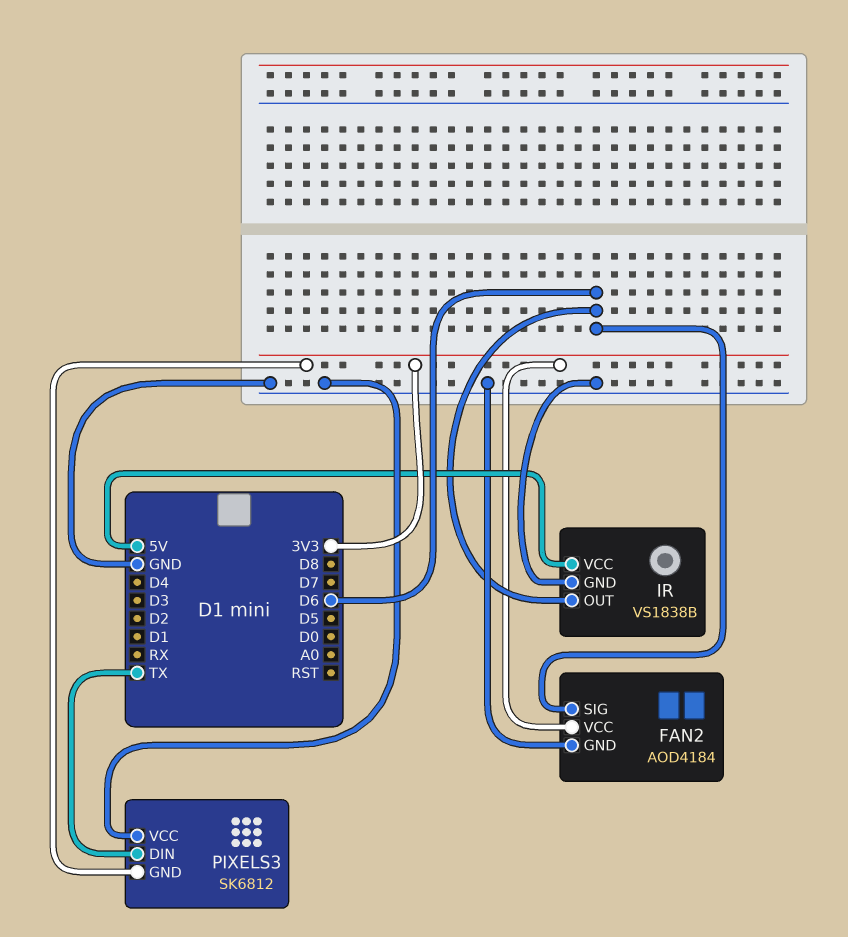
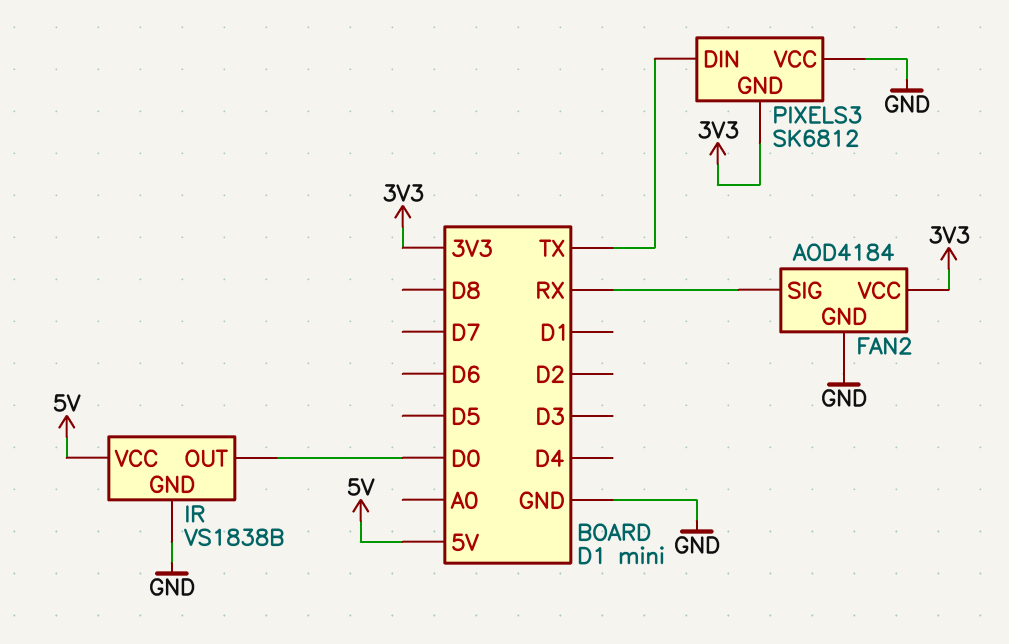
FAN2 pin SIG: D6 -> RX
IR pin OUT: D6 -> D0

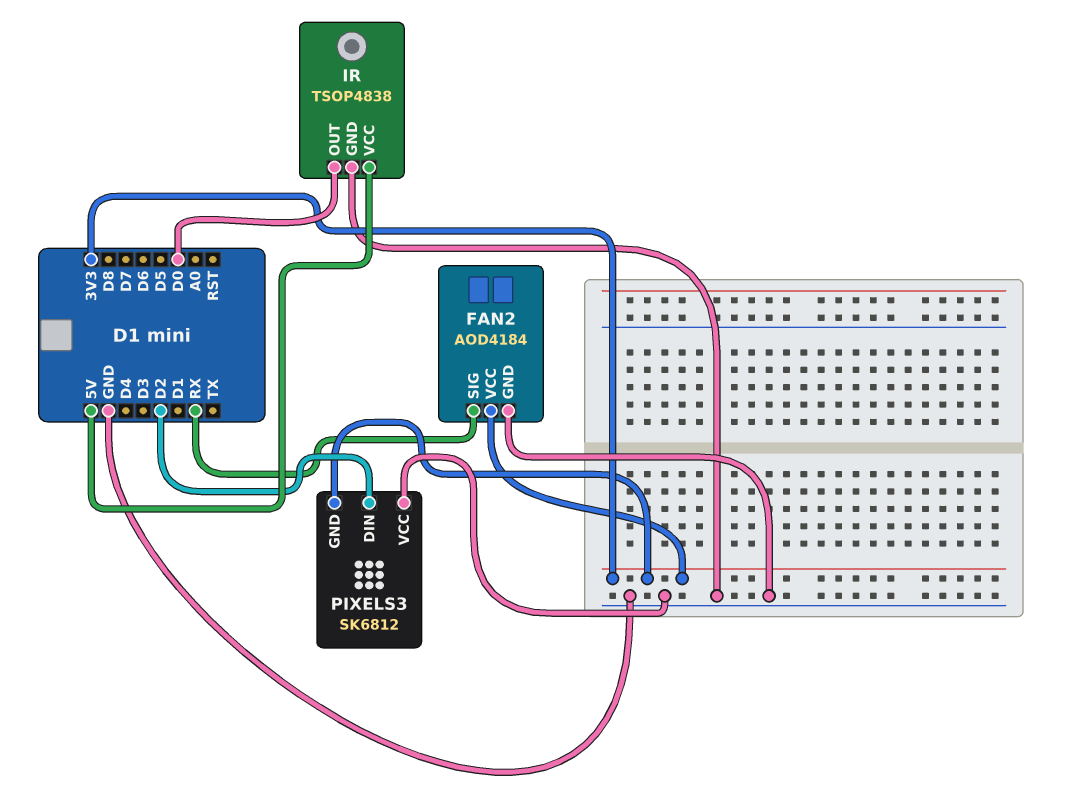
IR: VS1838B -> TSOP4838
PIXELS3 pin DIN: TX -> D2

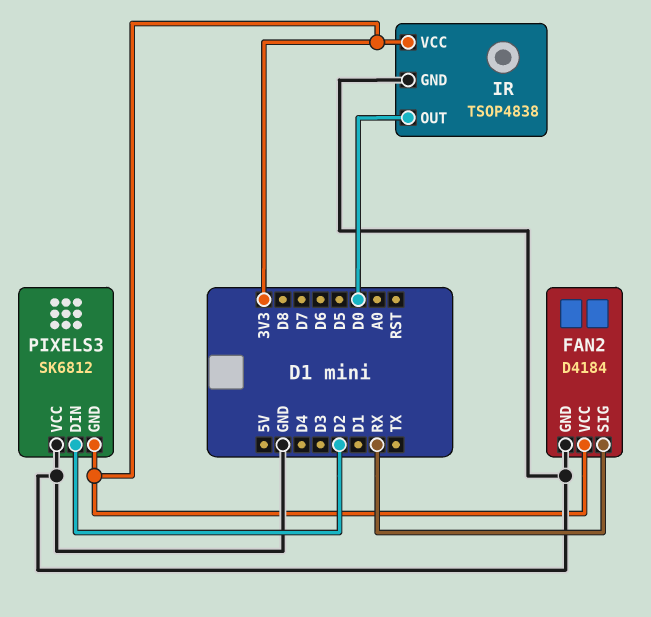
FAN2: AOD4184 -> D4184
IR pin VCC: 5V -> 3V3

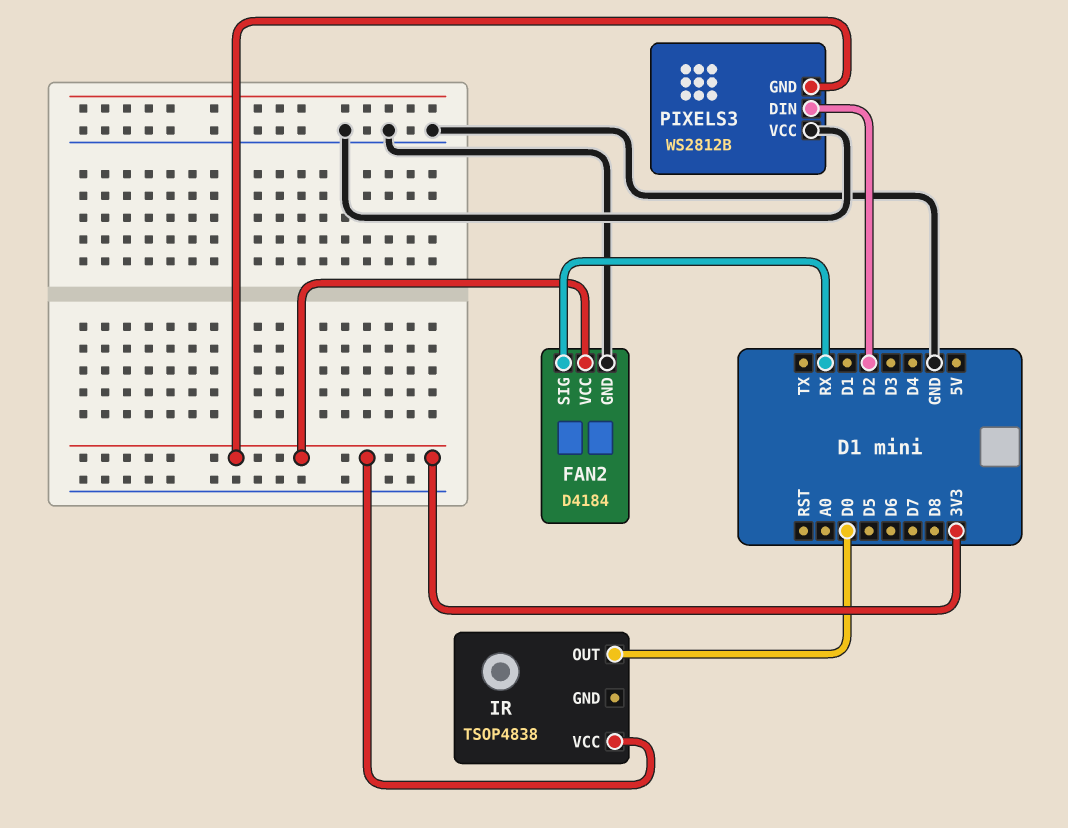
IR pin GND: GND -> none
PIXELS3: SK6812 -> WS2812B

